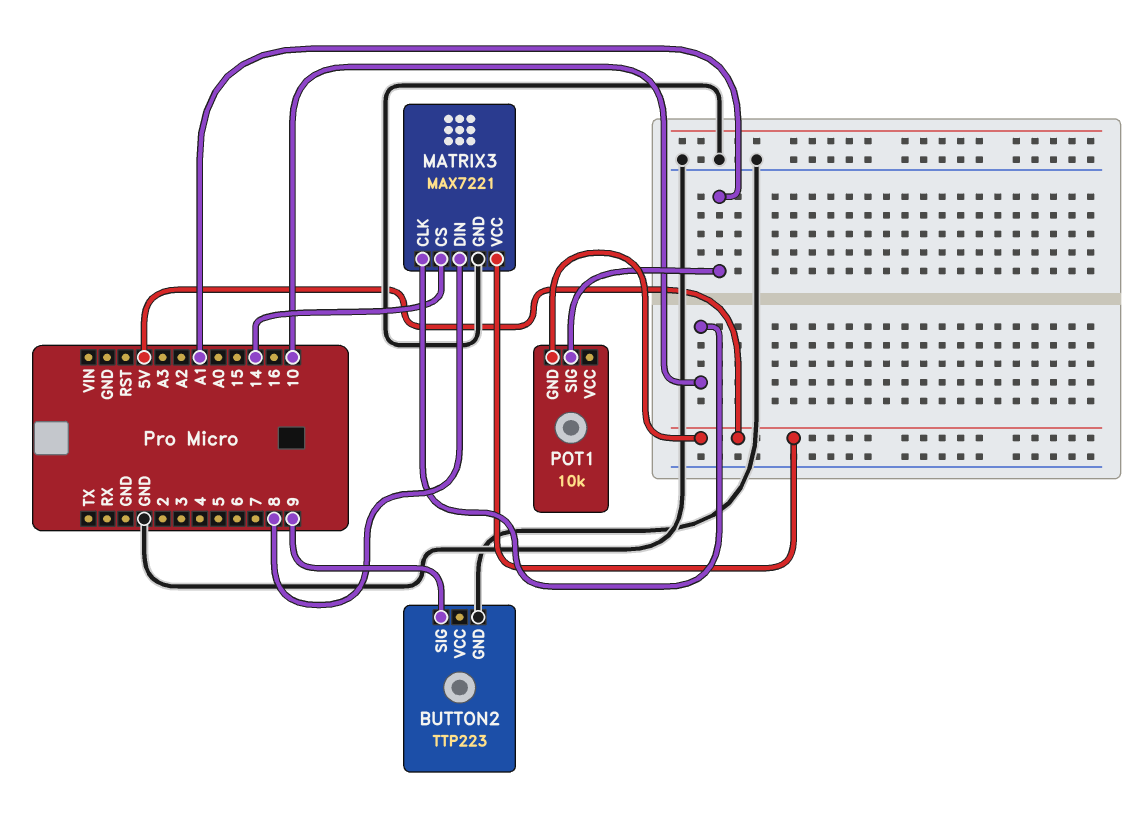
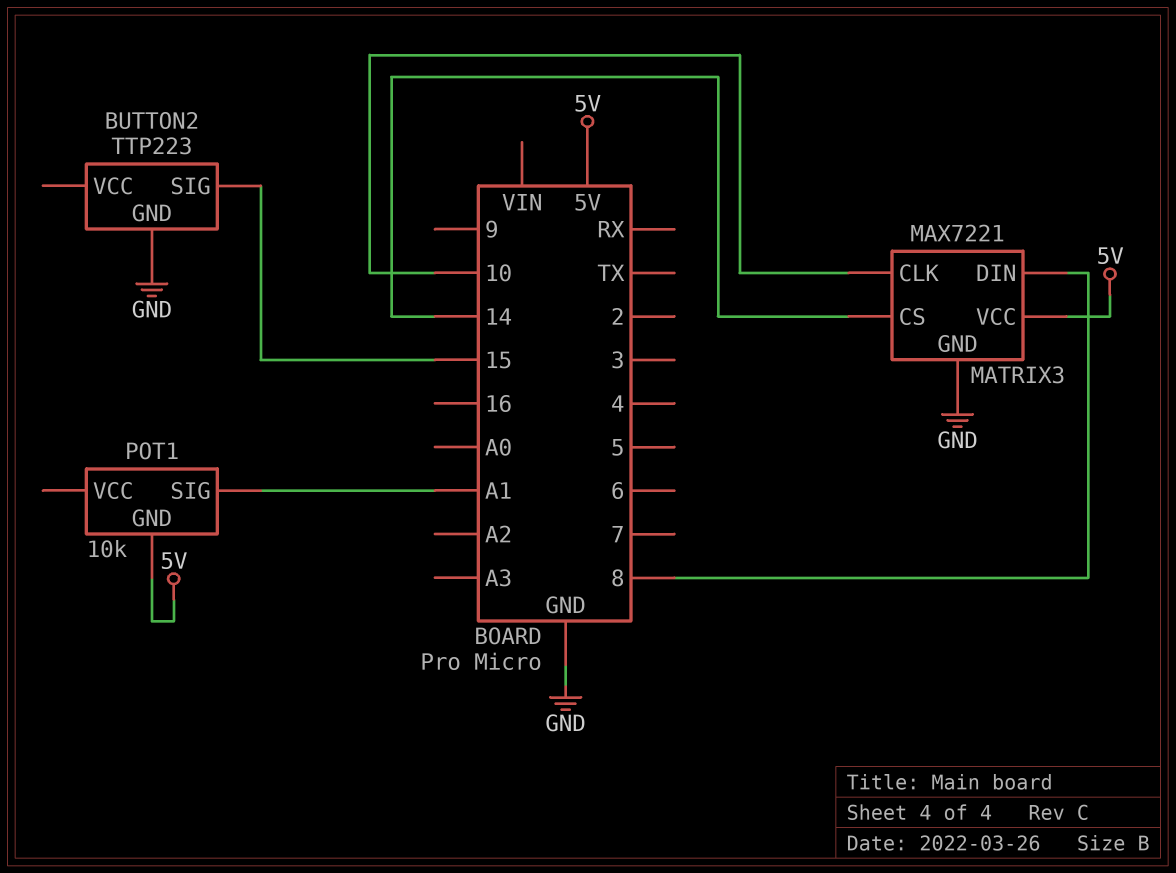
BUTTON2 pin SIG: 9 -> 15

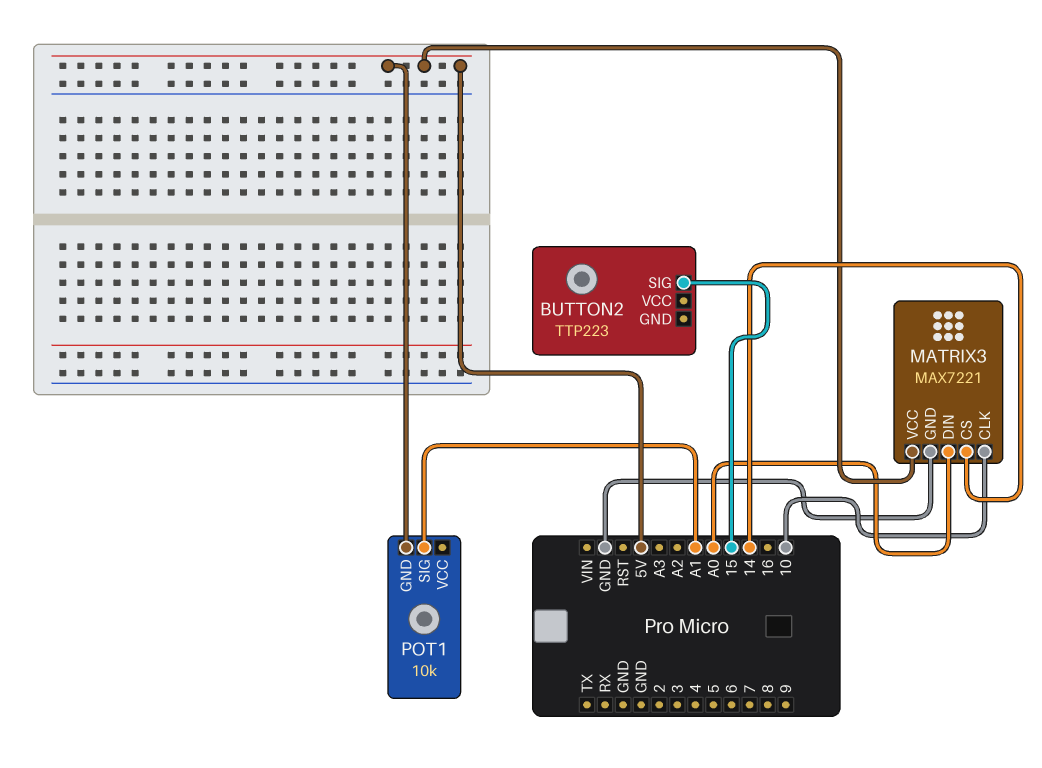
BUTTON2 pin GND: GND -> none
MATRIX3 pin DIN: 8 -> A0

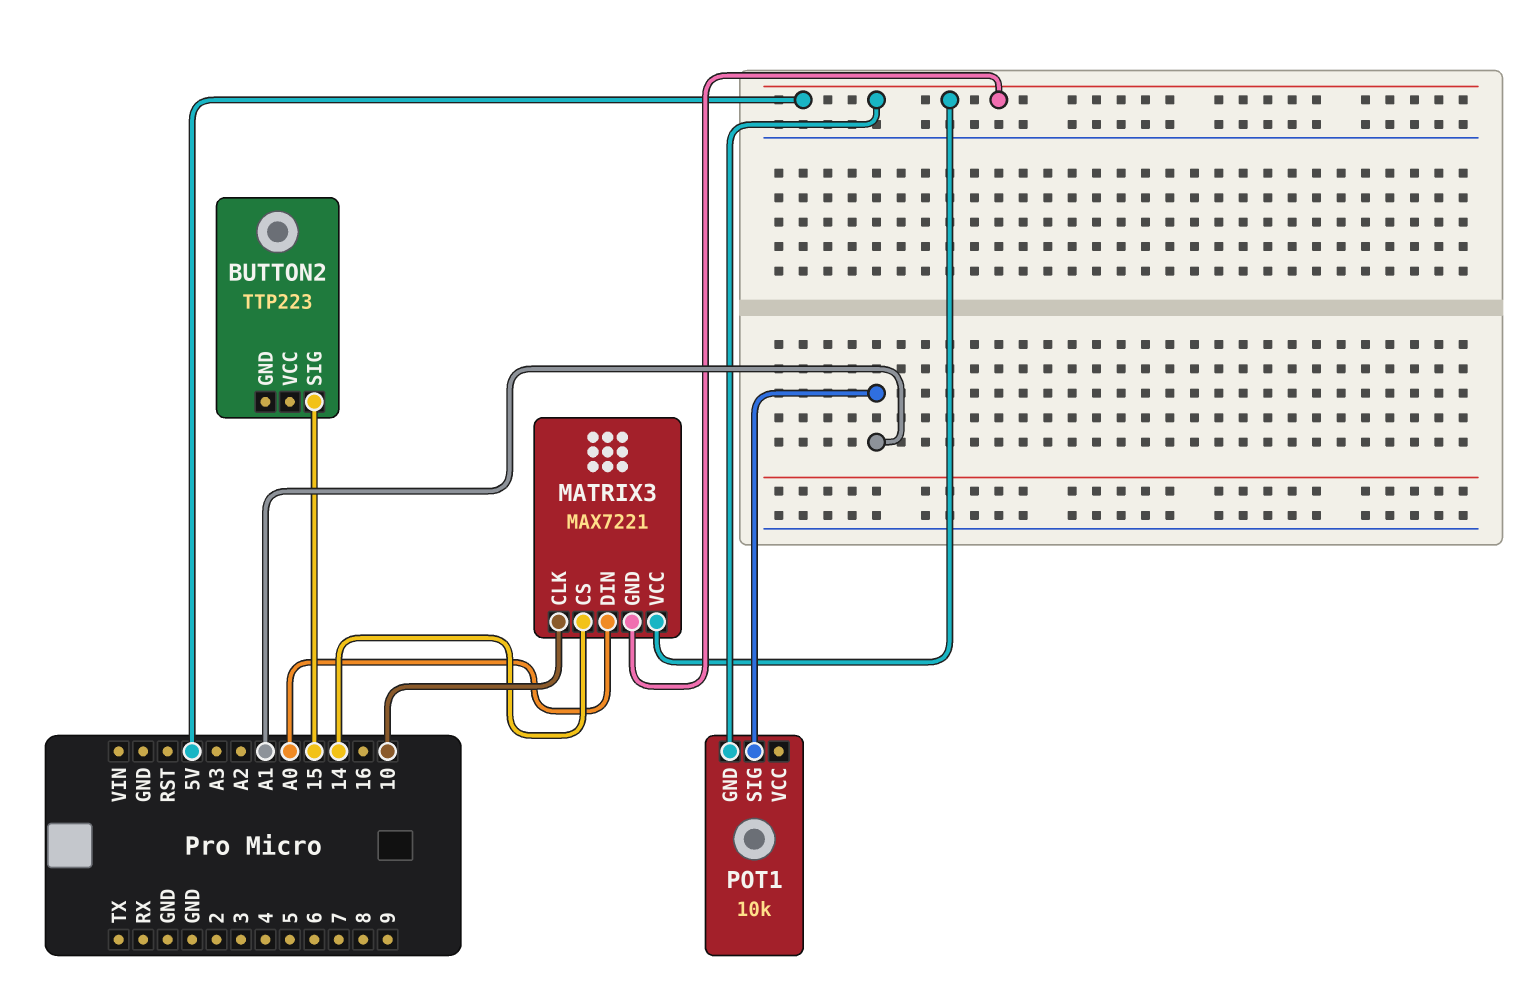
MATRIX3 pin GND: GND -> 5V

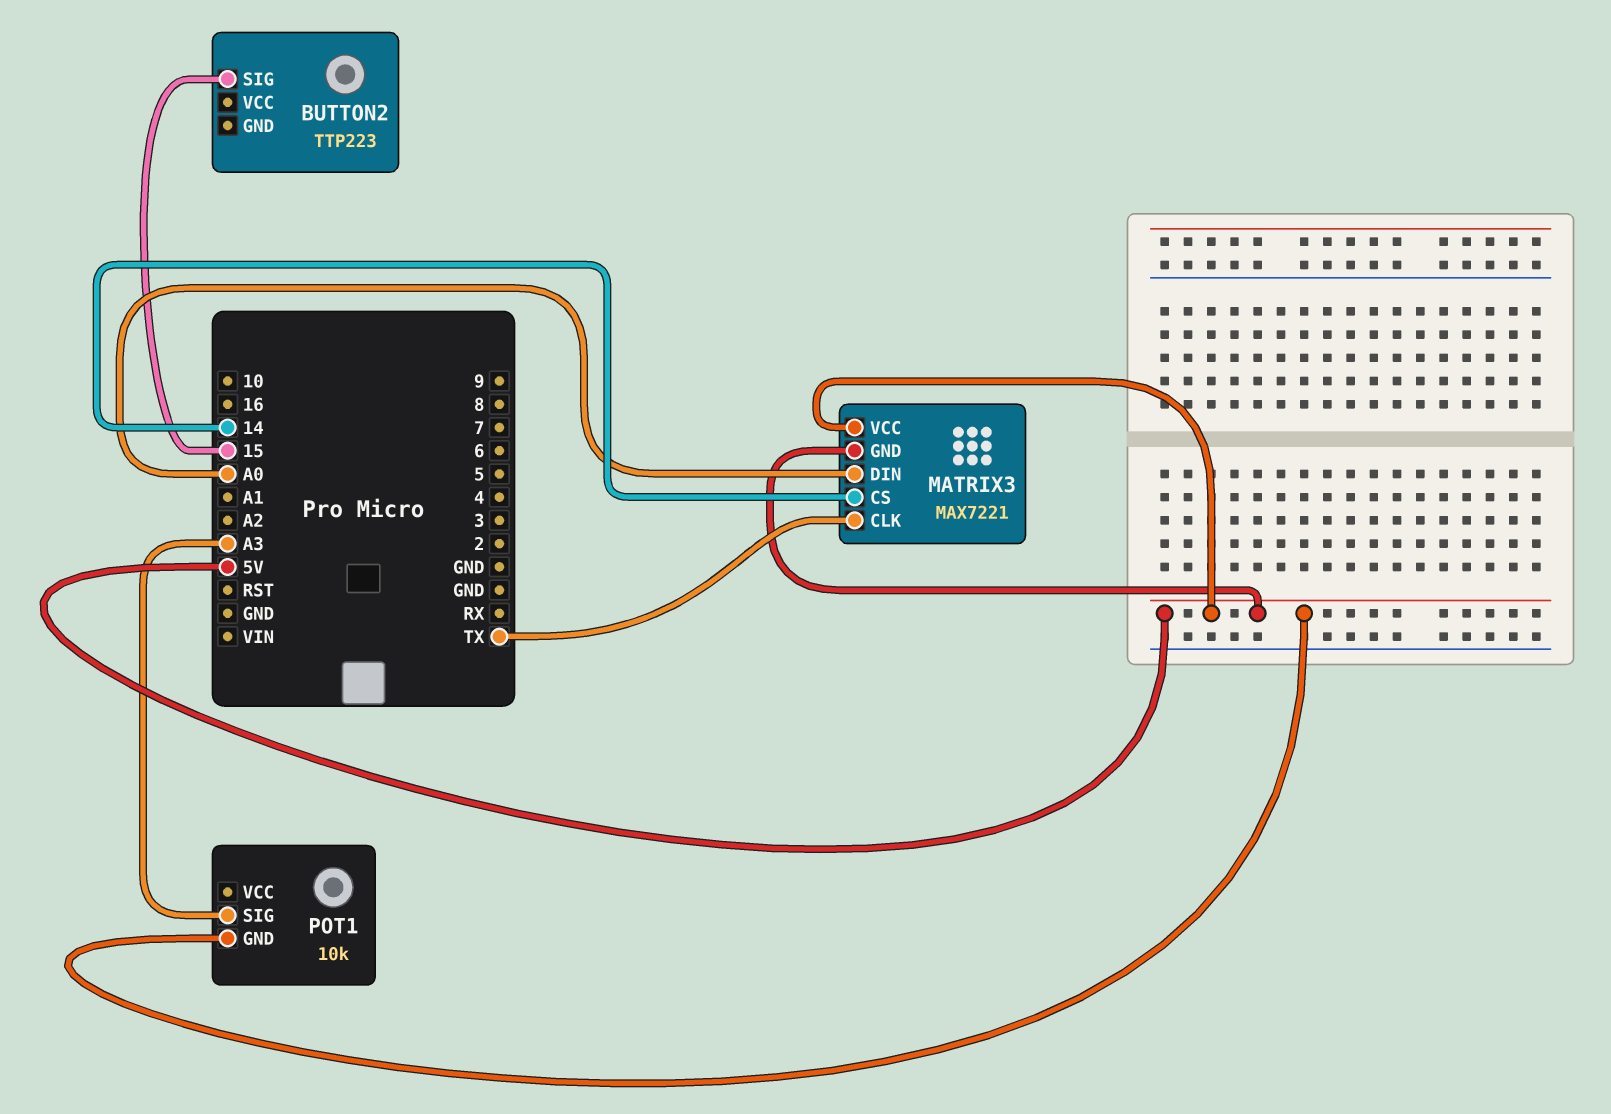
MATRIX3 pin CLK: 10 -> TX
POT1 pin SIG: A1 -> A3

